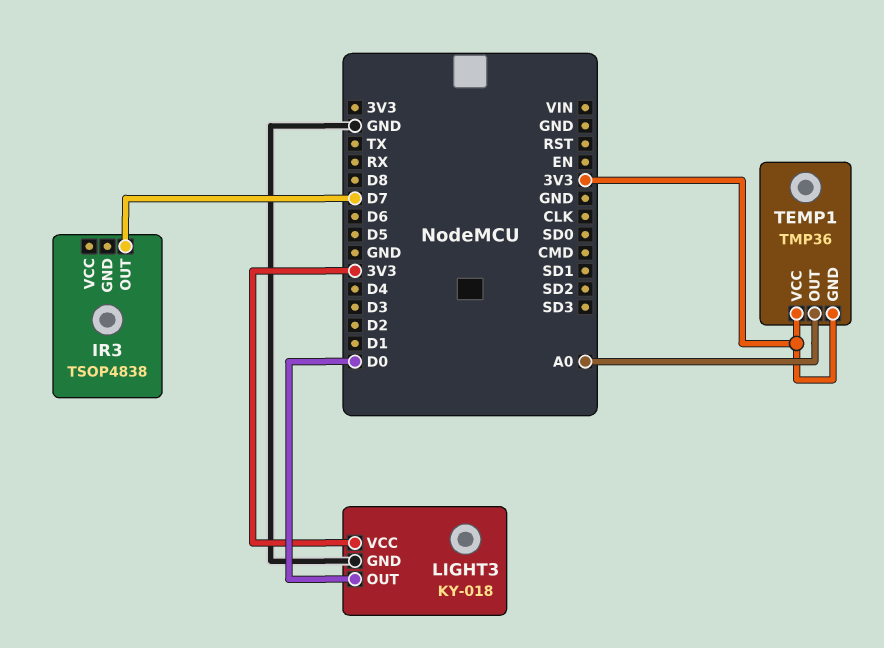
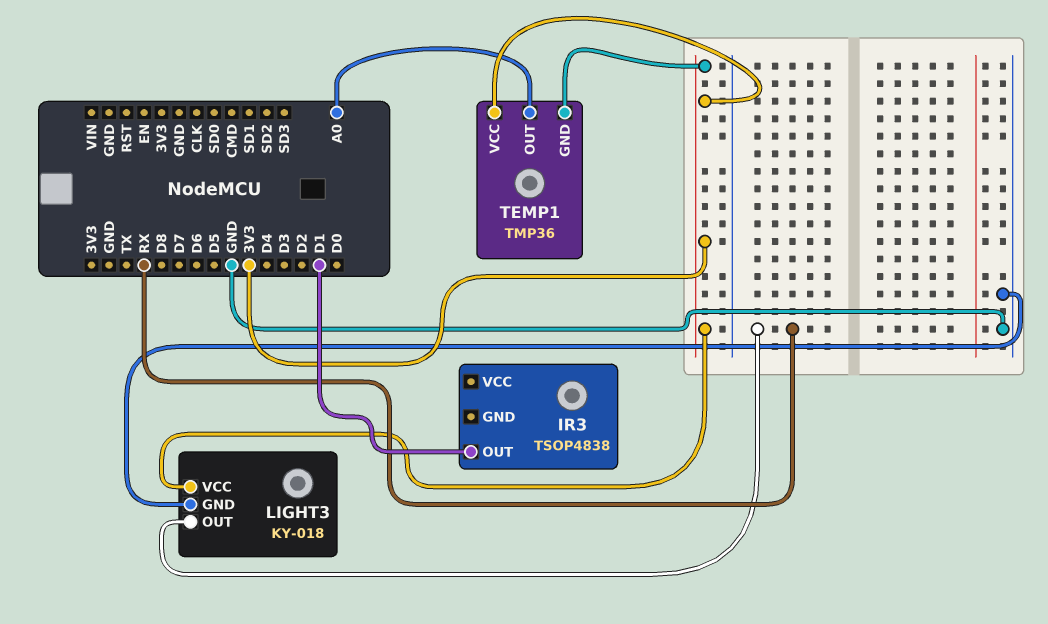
IR3 pin OUT: D7 -> D1
LIGHT3 pin OUT: D0 -> RX

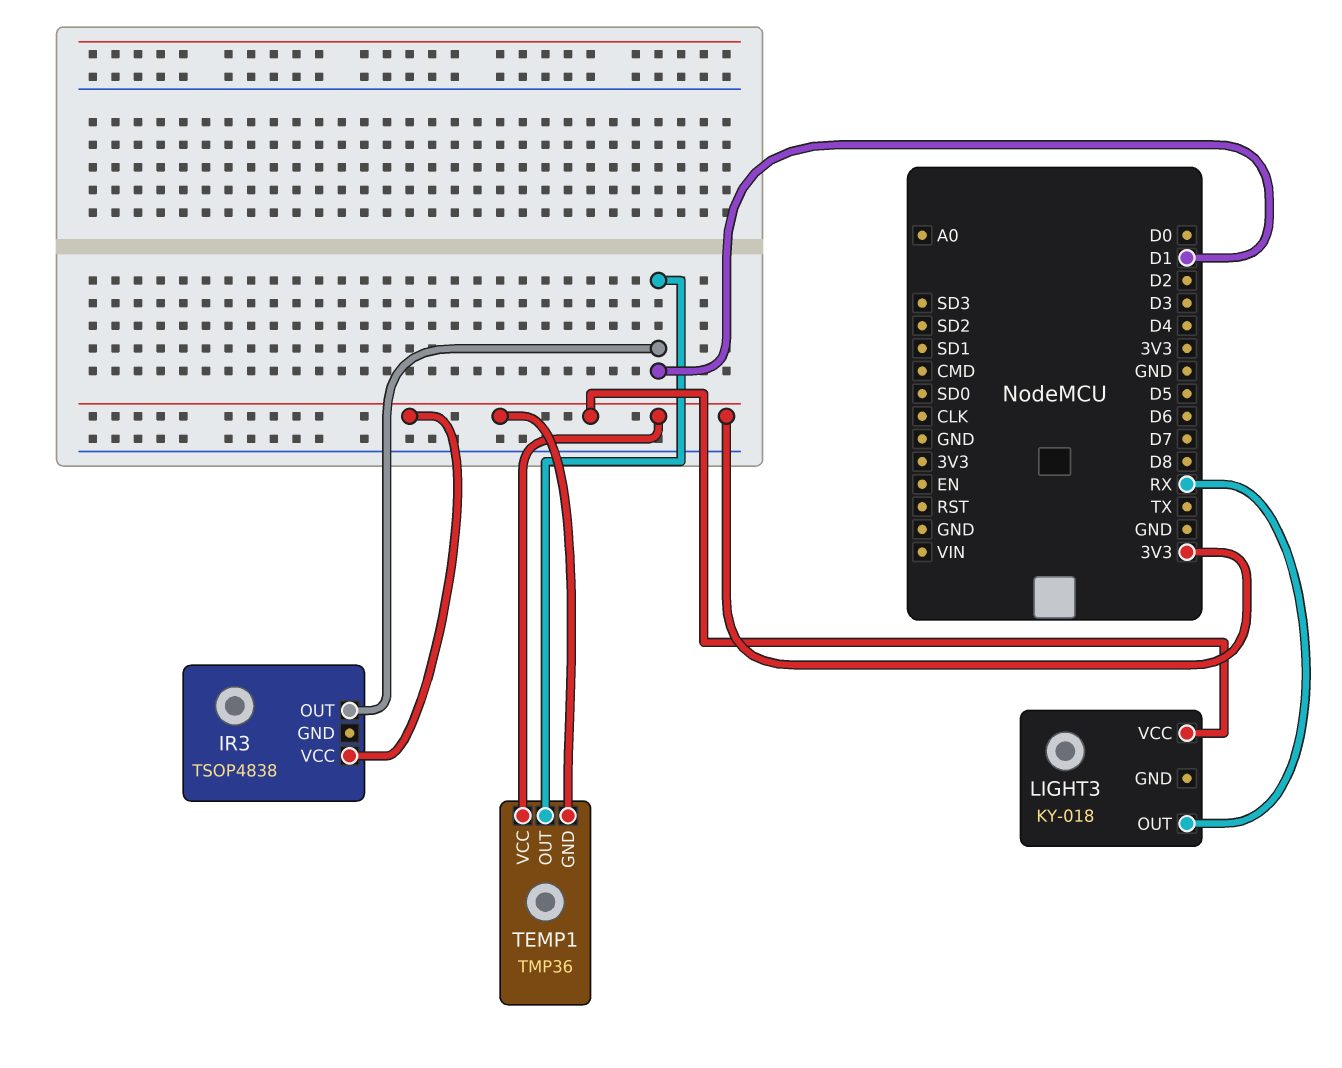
IR3 pin VCC: none -> 3V3
LIGHT3 pin GND: GND -> none
TEMP1 pin OUT: A0 -> D1

